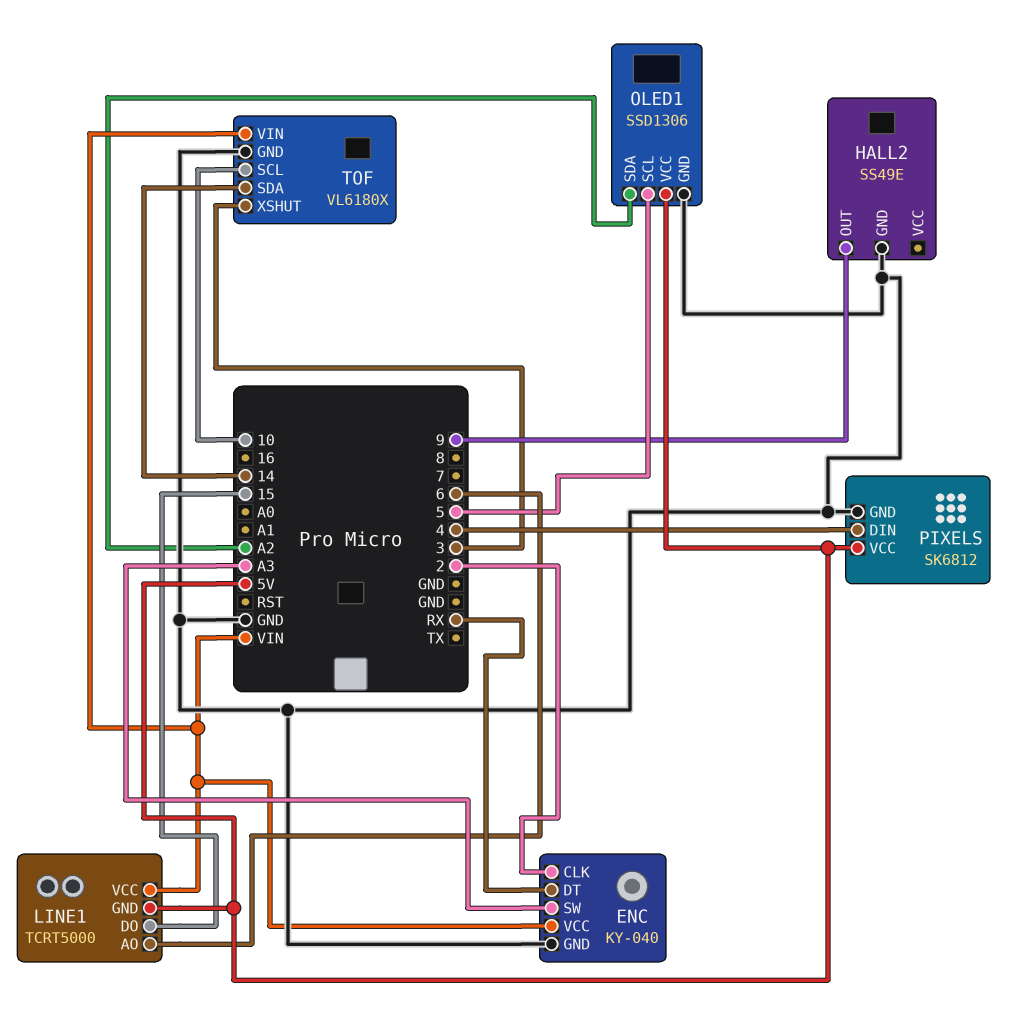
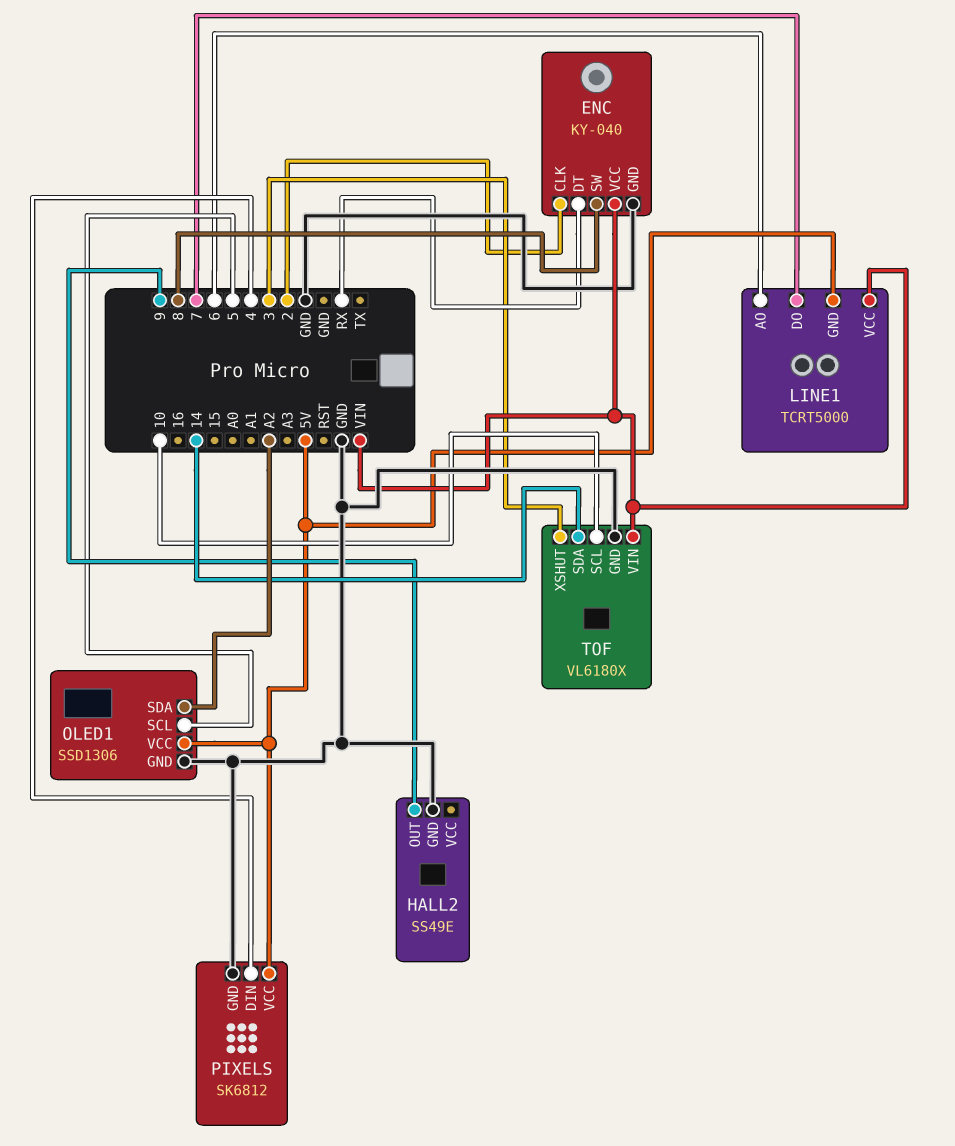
ENC pin SW: A3 -> 8
LINE1 pin DO: 15 -> 7

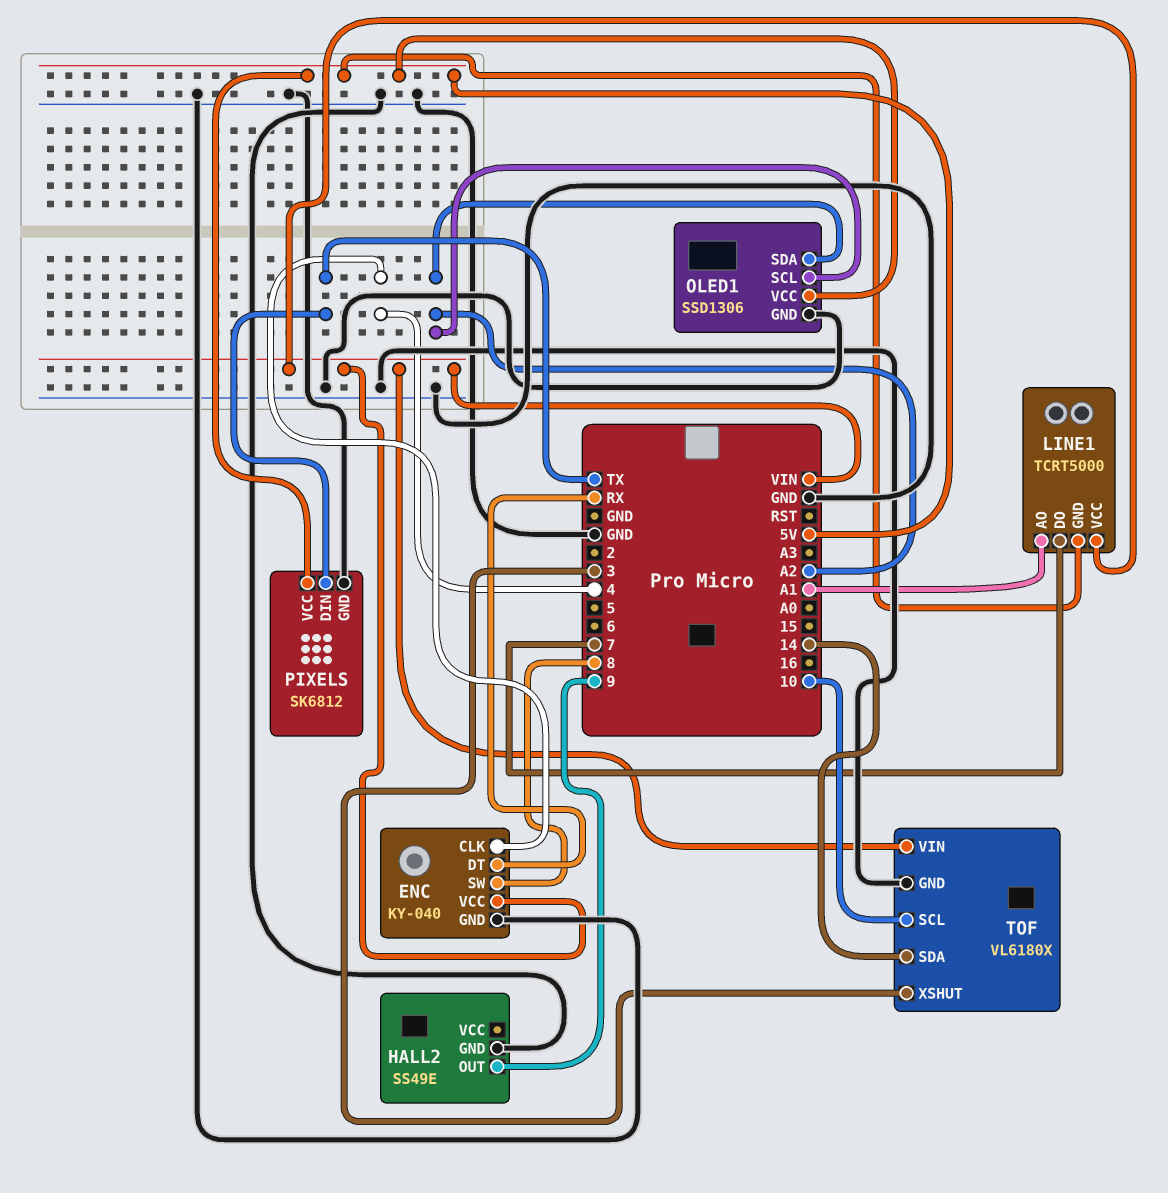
ENC pin CLK: 2 -> 4
LINE1 pin AO: 6 -> A1
OLED1 pin SCL: 5 -> A2
PIXELS pin DIN: 4 -> TX

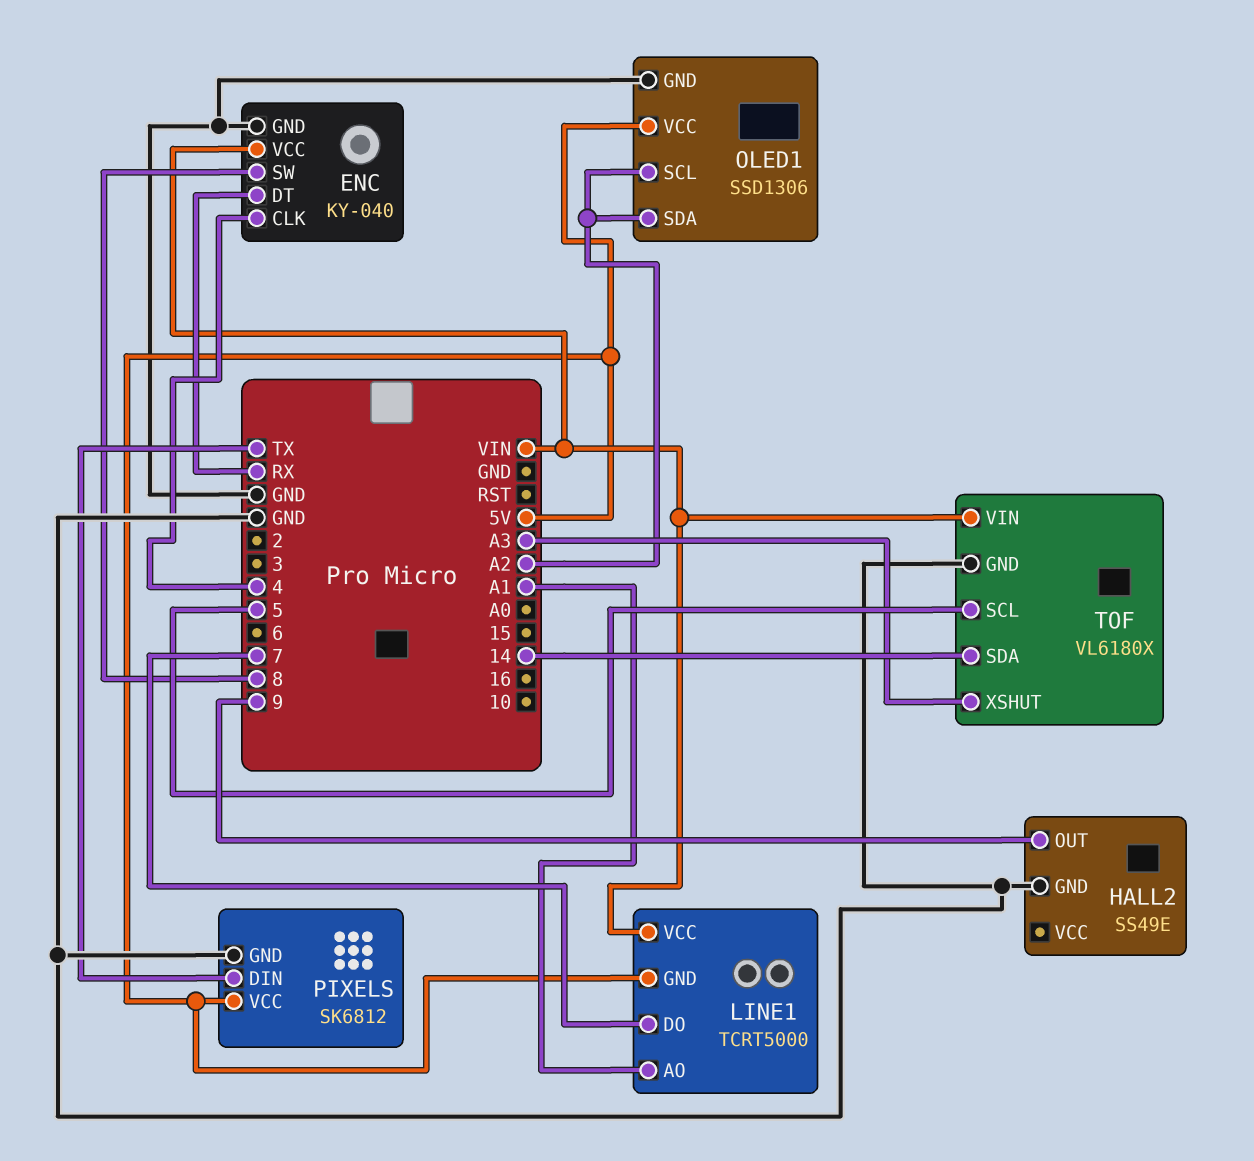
TOF pin SCL: 10 -> 5
TOF pin XSHUT: 3 -> A3

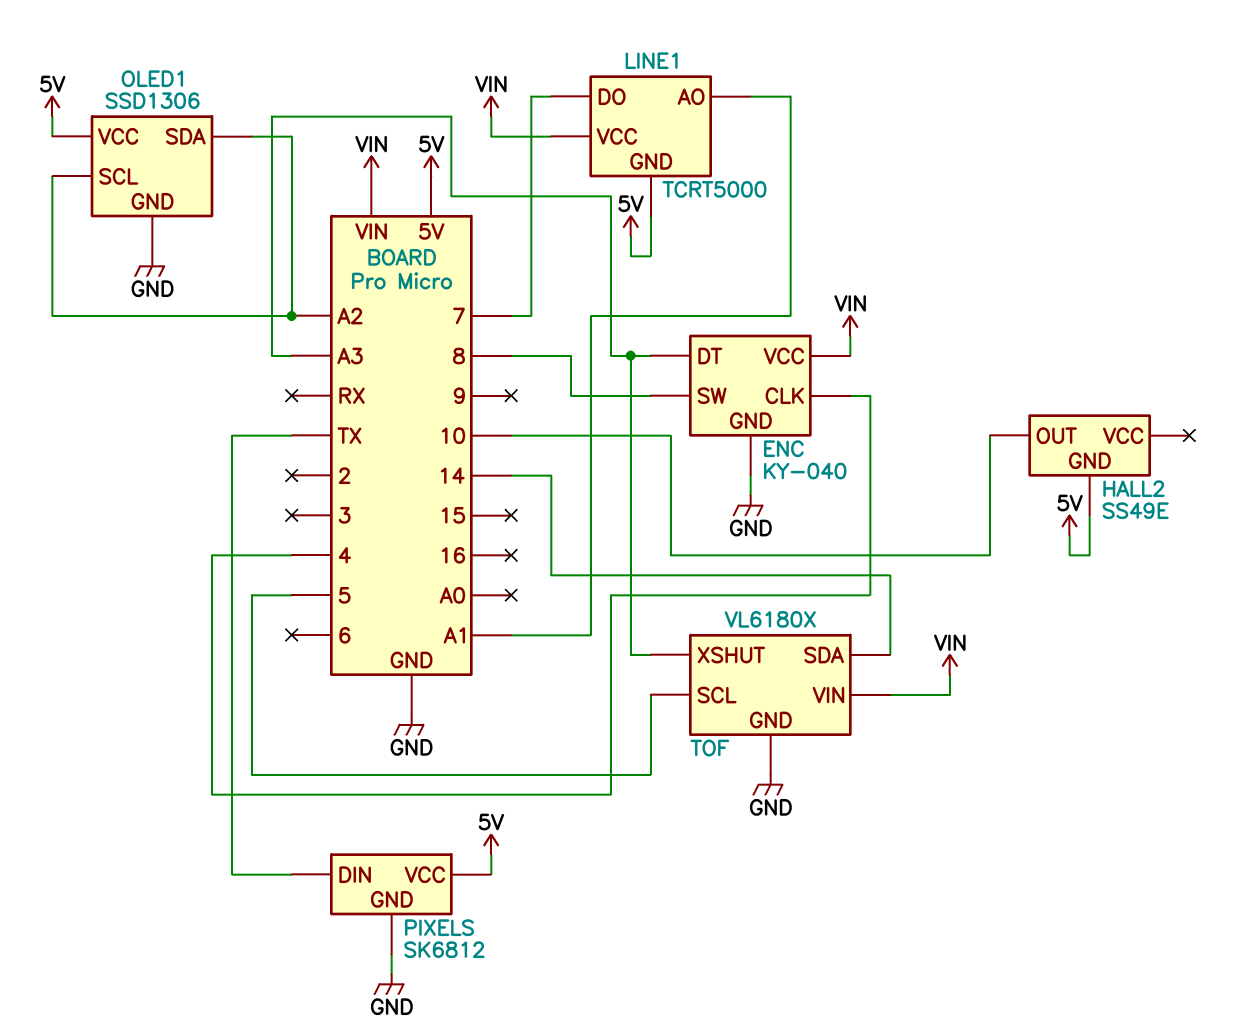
ENC pin DT: RX -> A3
HALL2 pin GND: GND -> 5V
HALL2 pin OUT: 9 -> 10

